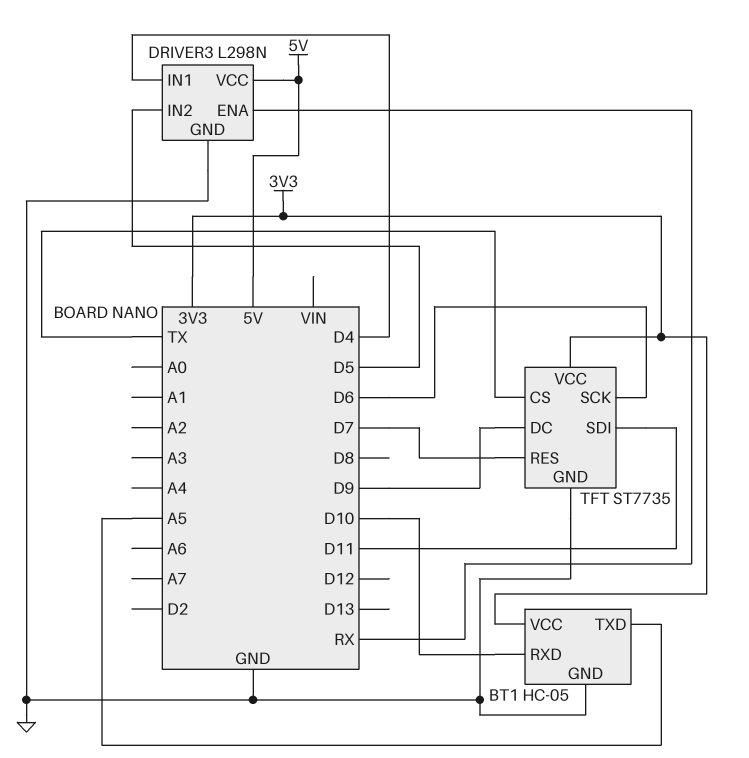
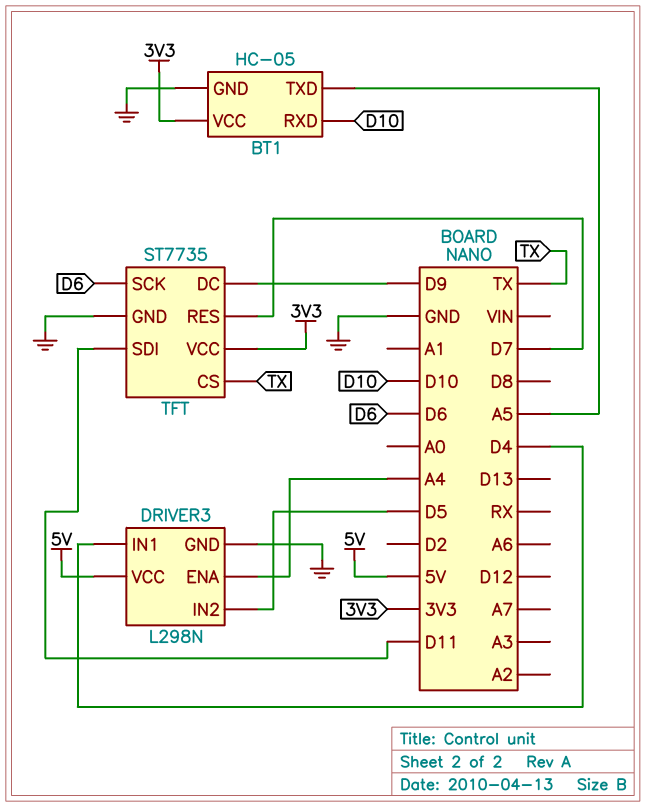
DRIVER3 pin ENA: RX -> A4

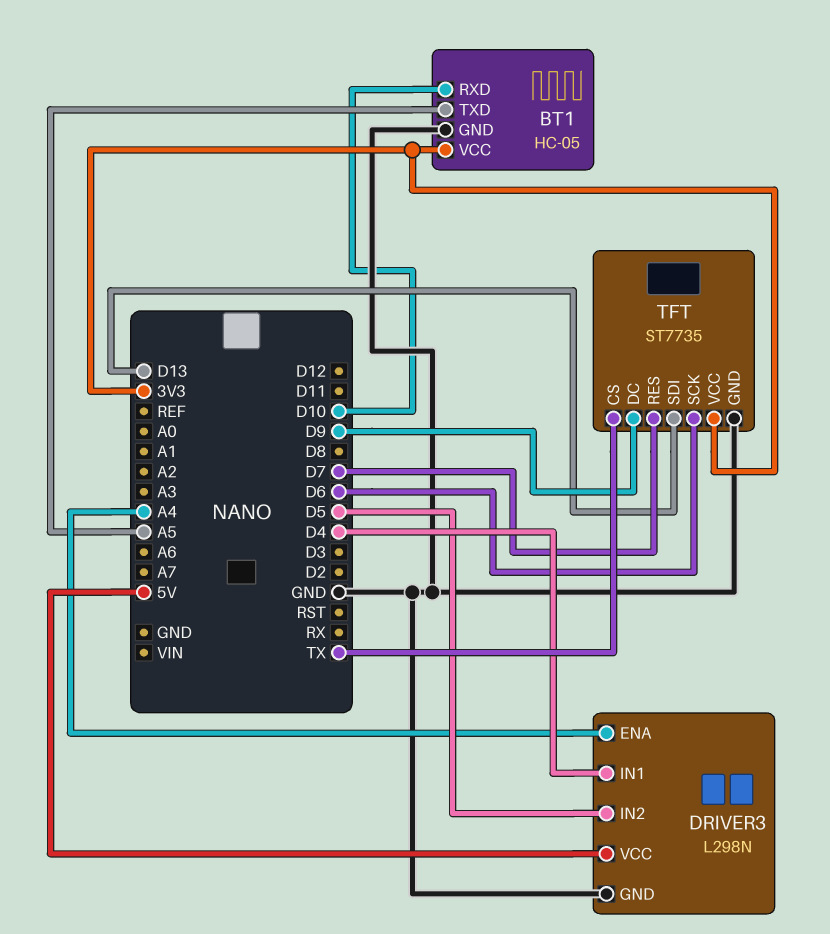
TFT pin SDI: D11 -> D13

